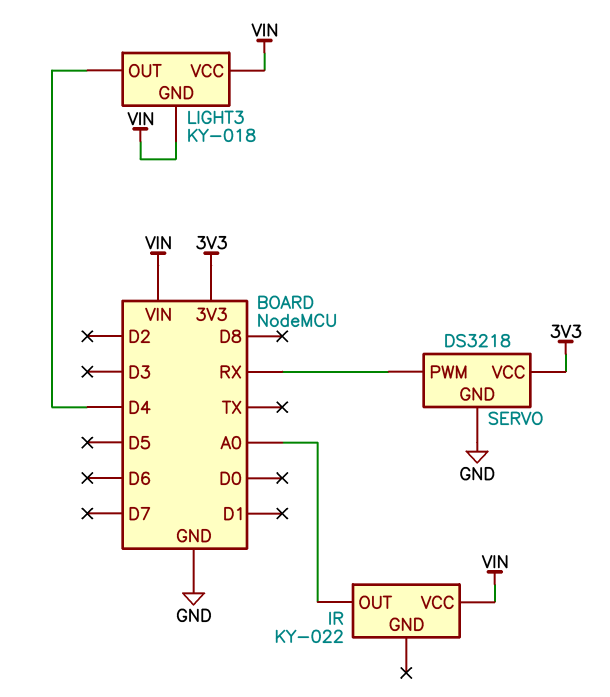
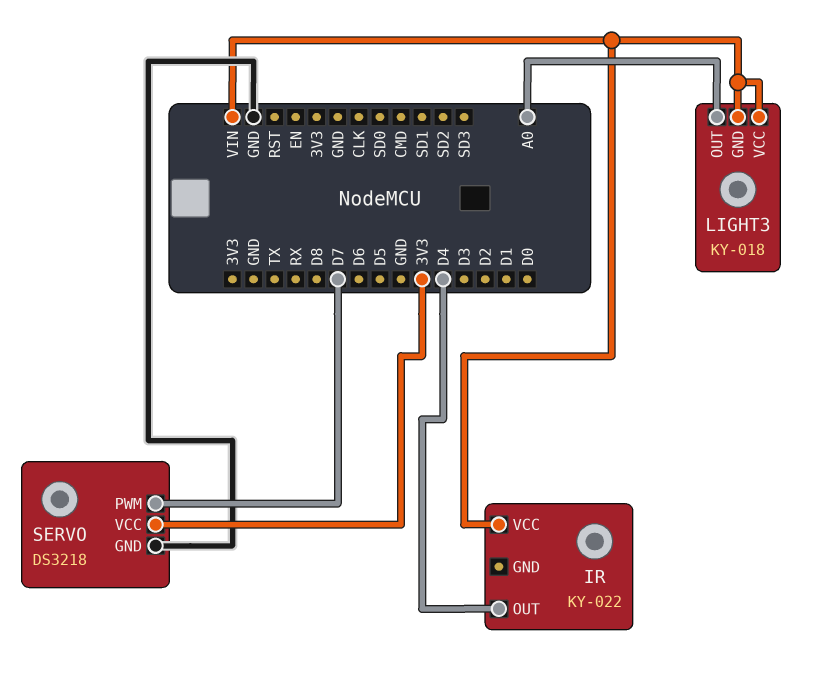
IR pin OUT: A0 -> D4
LIGHT3 pin OUT: D4 -> A0
SERVO pin PWM: RX -> D7

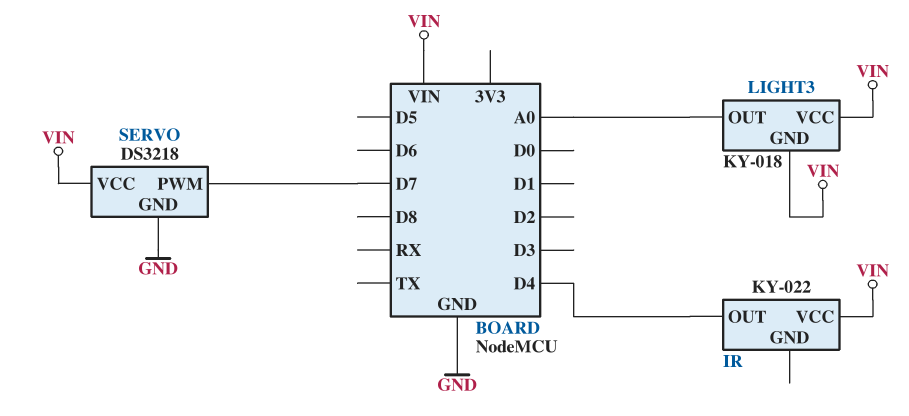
SERVO pin VCC: 3V3 -> VIN

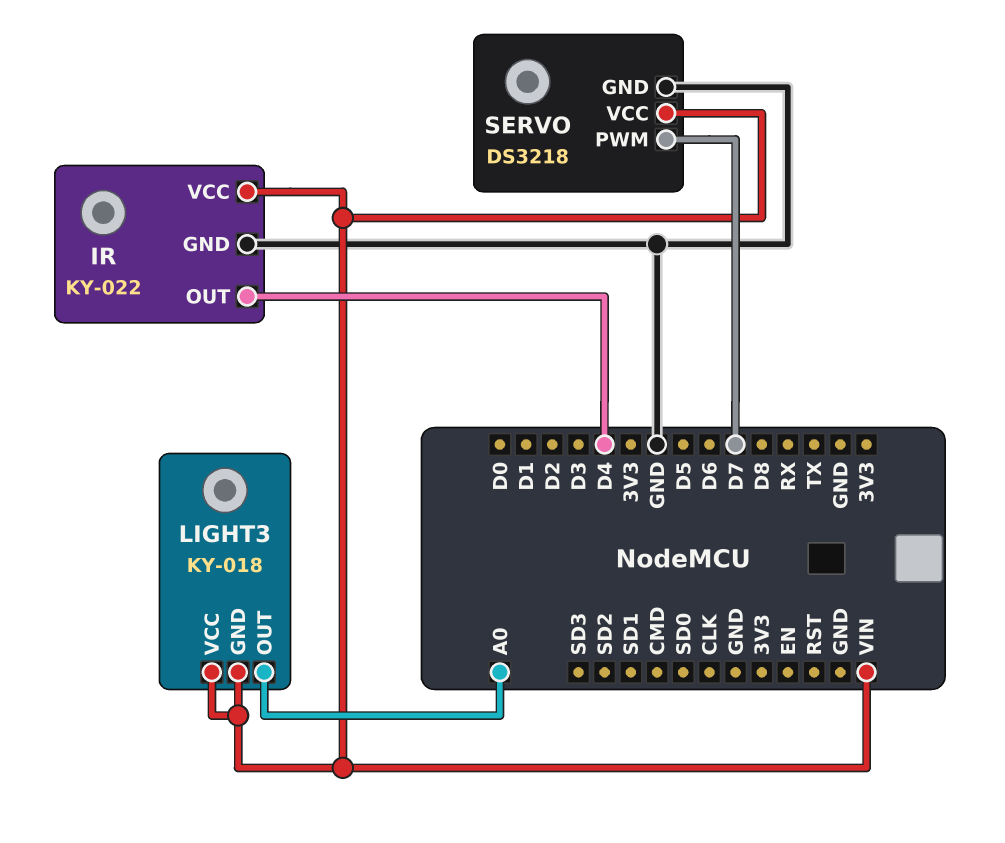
IR pin GND: none -> GND

